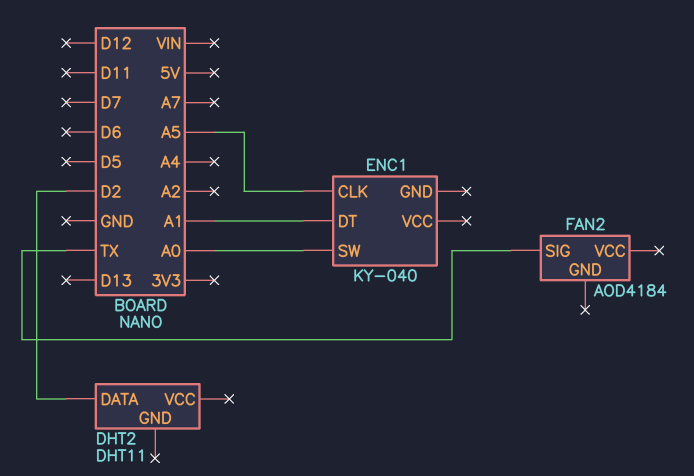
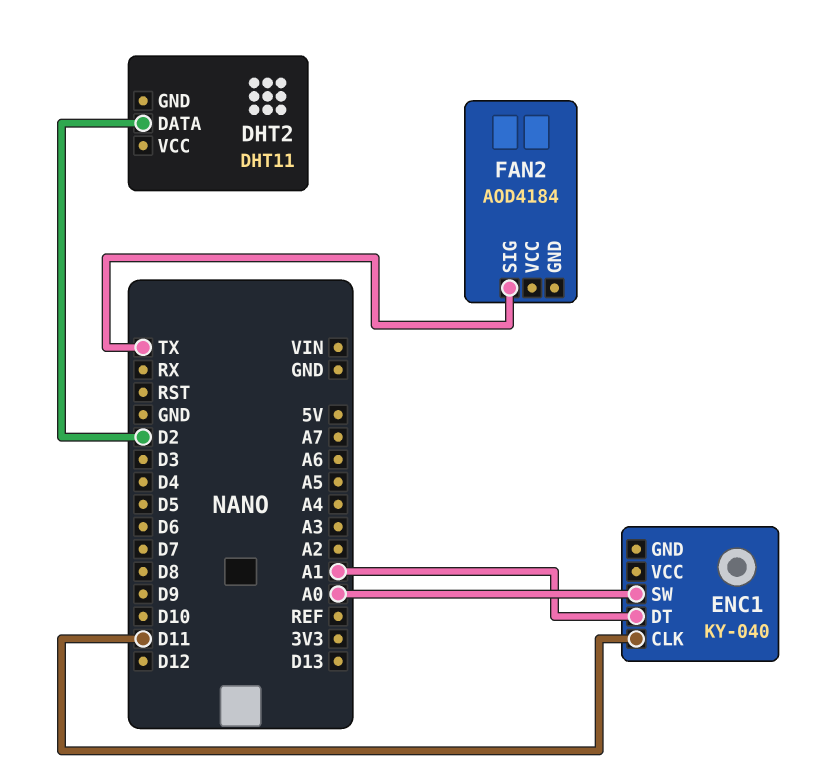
ENC1 pin CLK: A5 -> D11

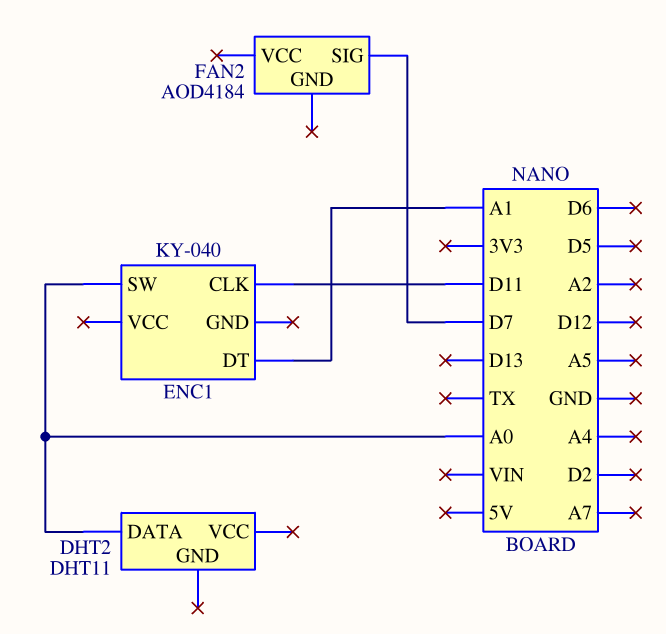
DHT2 pin DATA: D2 -> A0
FAN2 pin SIG: TX -> D7

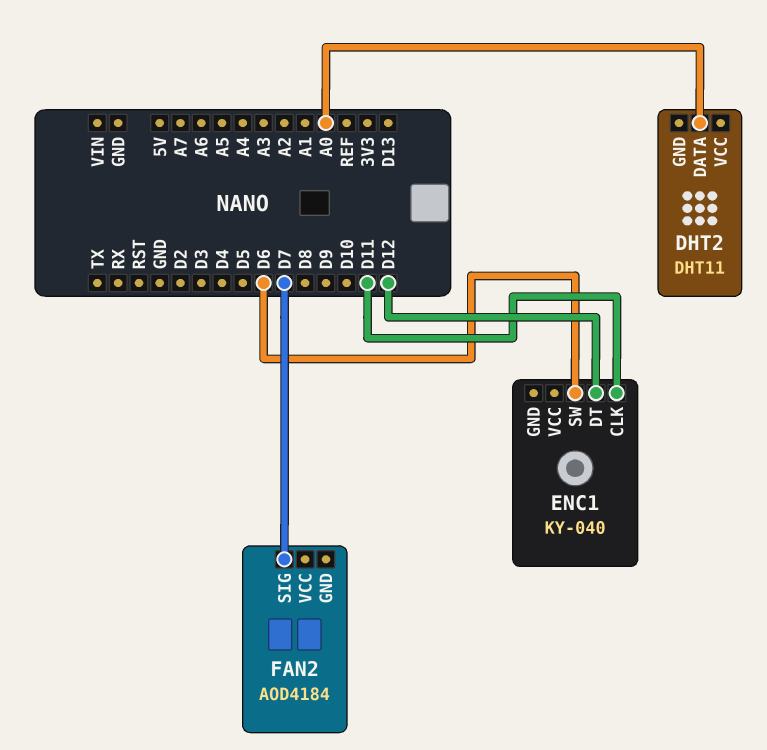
ENC1 pin DT: A1 -> D12
ENC1 pin SW: A0 -> D6

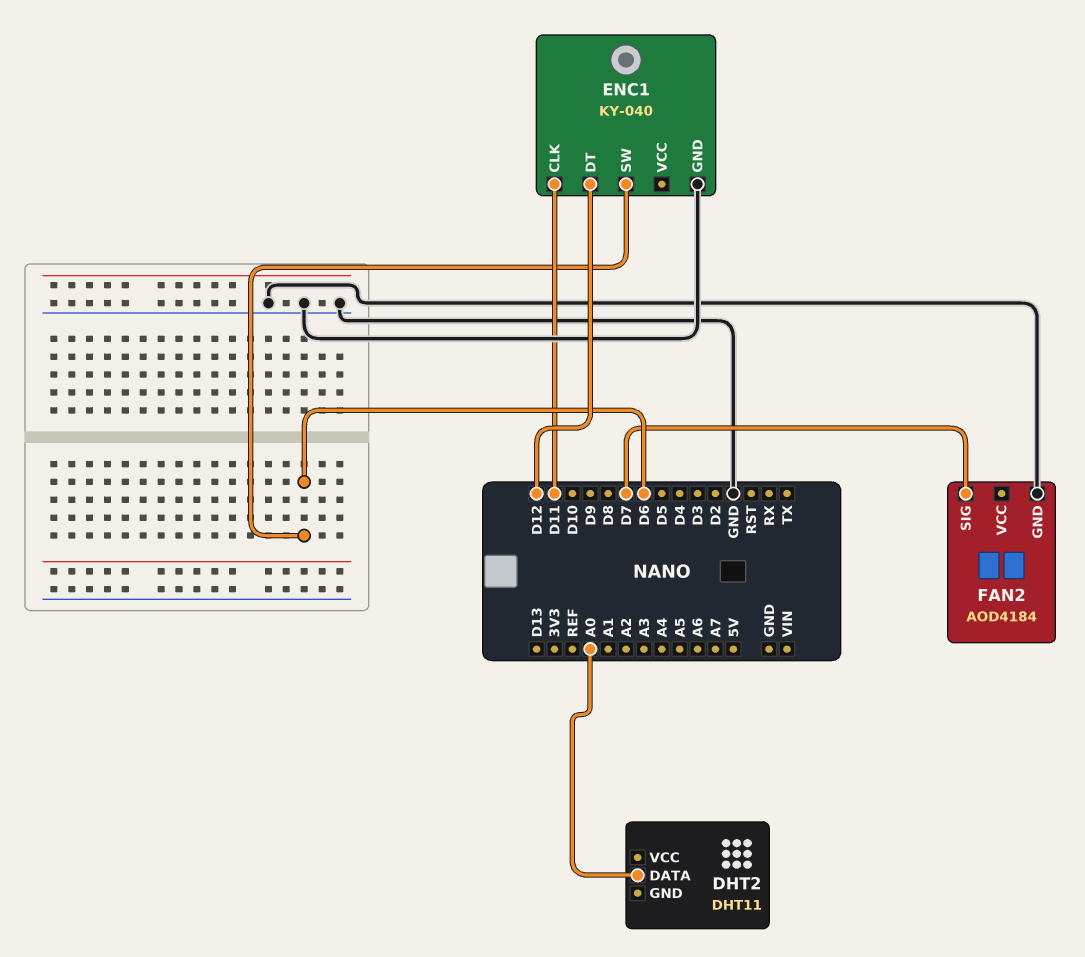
ENC1 pin GND: none -> GND
FAN2 pin GND: none -> GND

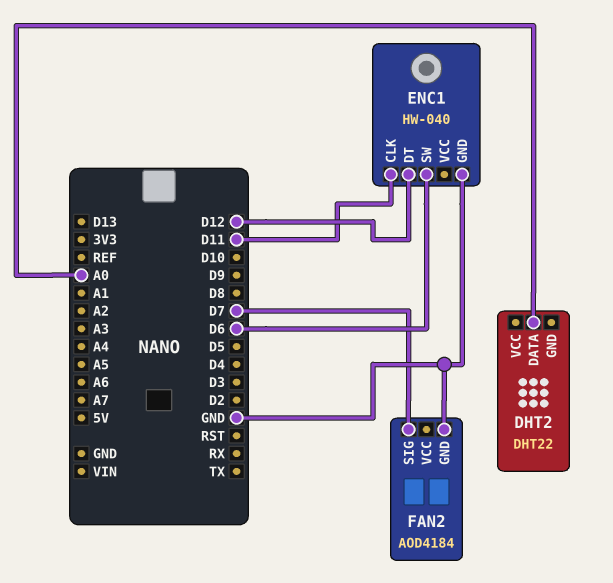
DHT2: DHT11 -> DHT22
ENC1: KY-040 -> HW-040

